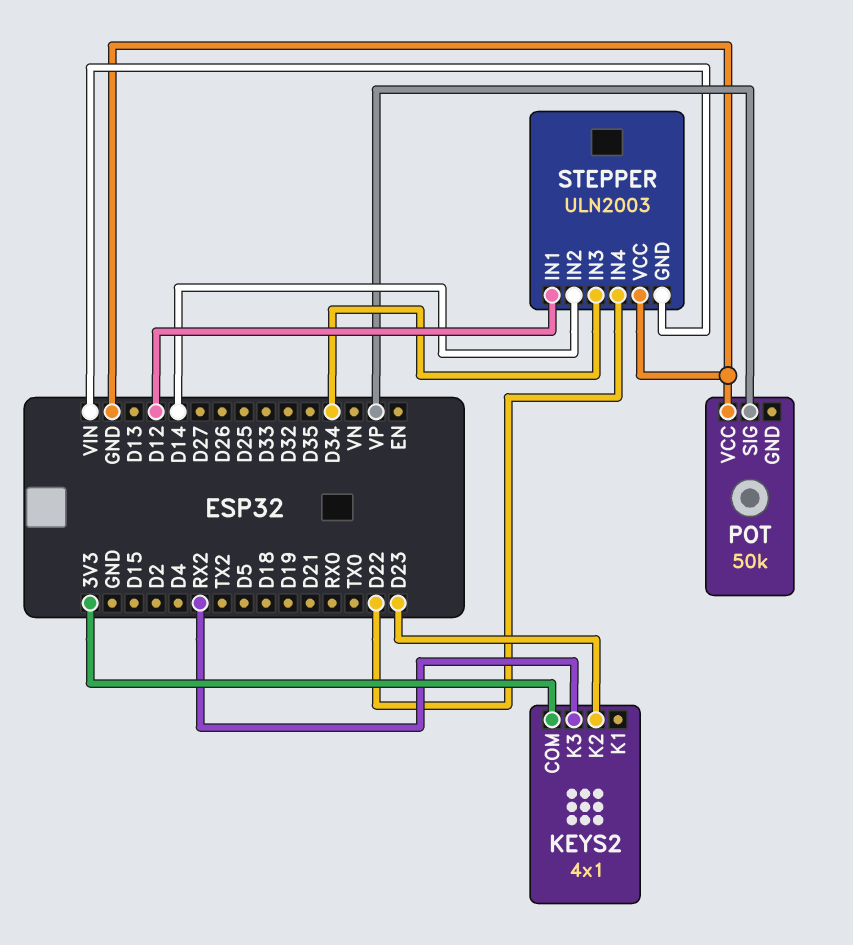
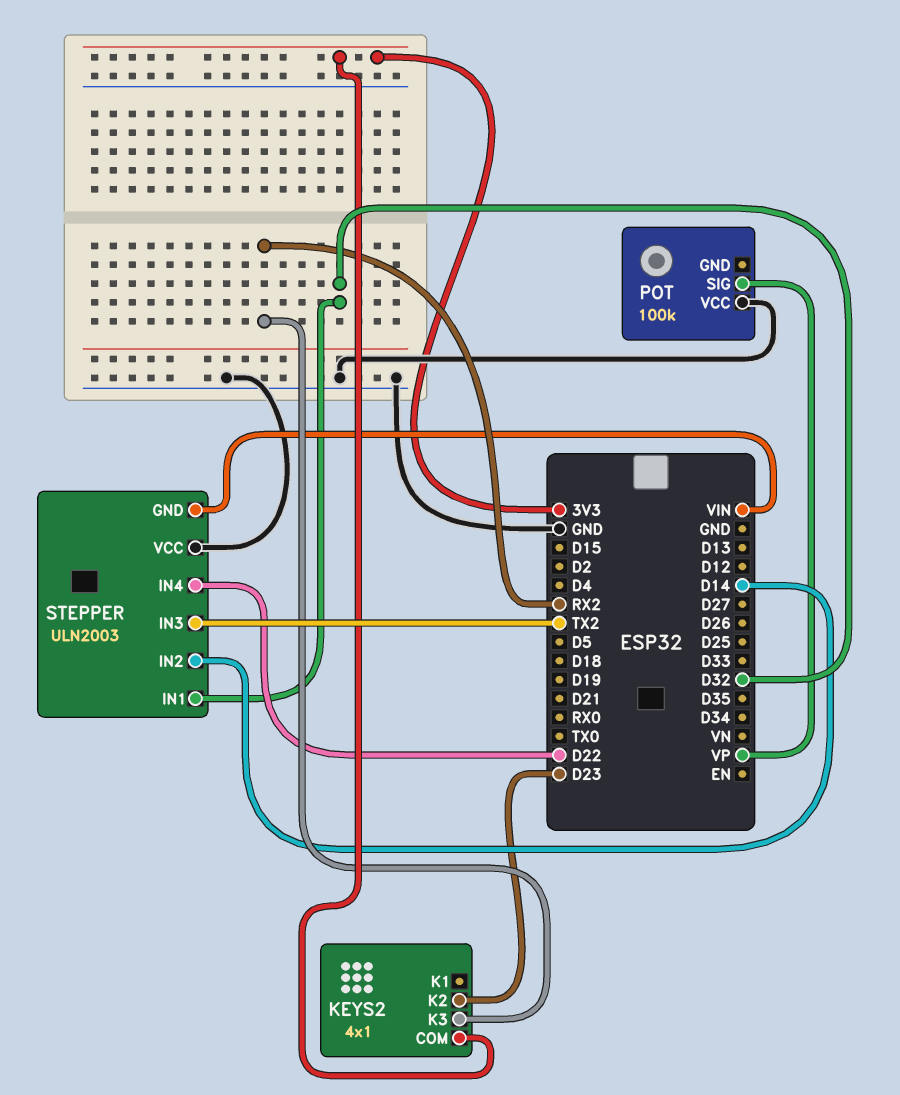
POT: 50k -> 100k
STEPPER pin IN1: D12 -> D32
STEPPER pin IN3: D34 -> TX2

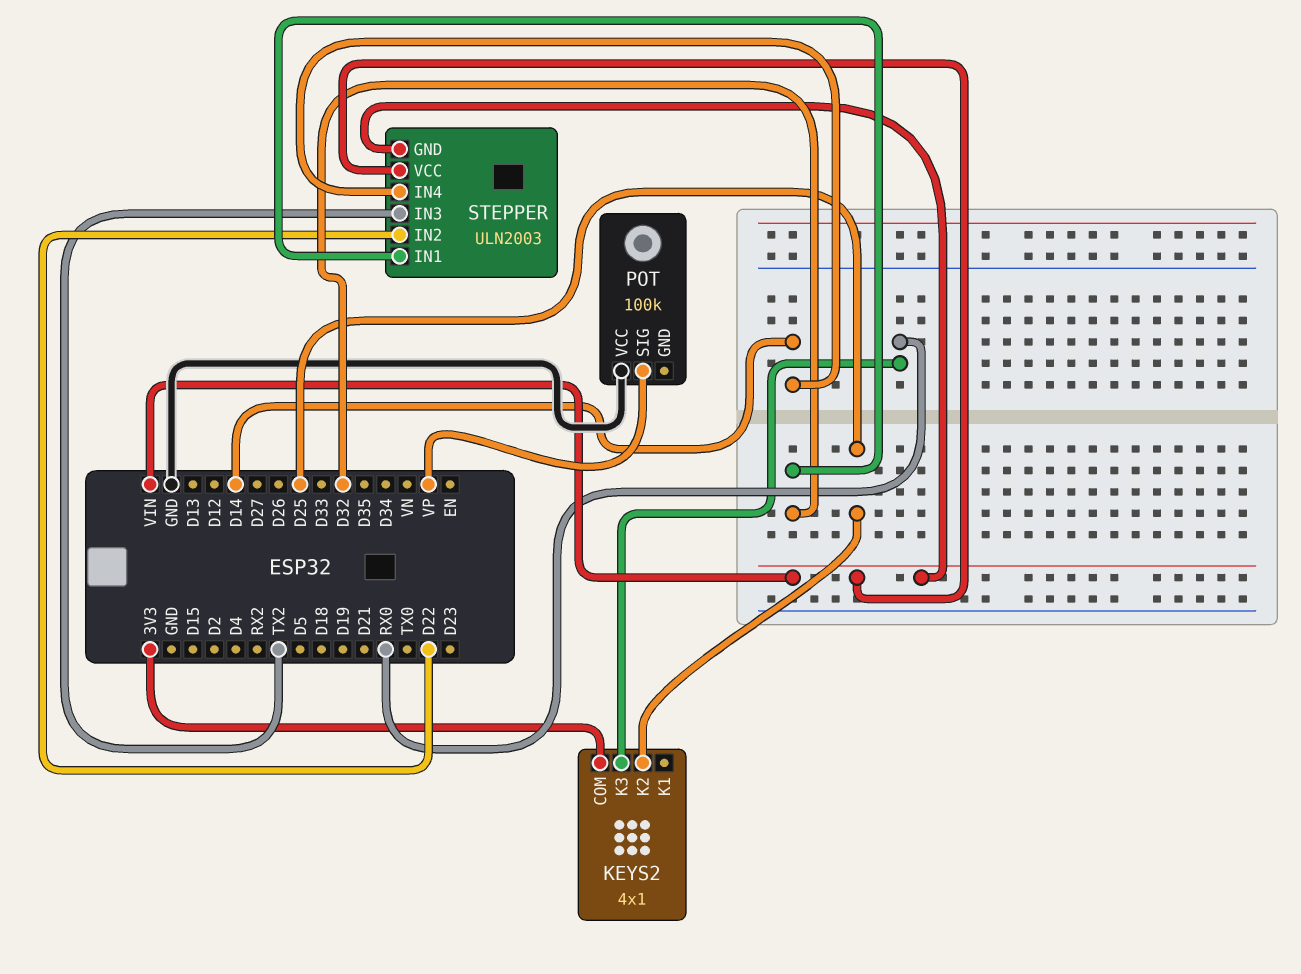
KEYS2 pin K2: D23 -> D25
KEYS2 pin K3: RX2 -> RX0
STEPPER pin IN2: D14 -> D22
STEPPER pin IN4: D22 -> D14
STEPPER pin VCC: GND -> VIN

